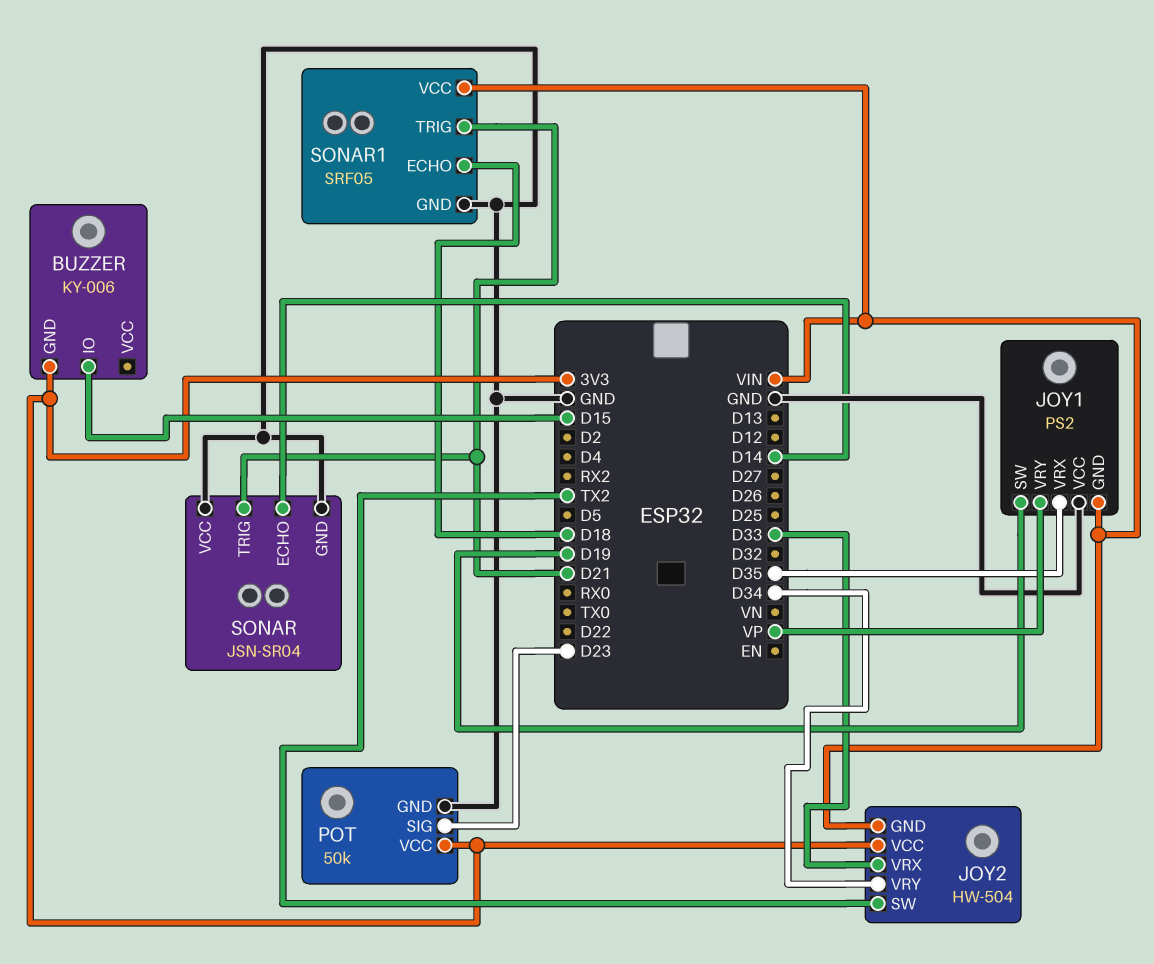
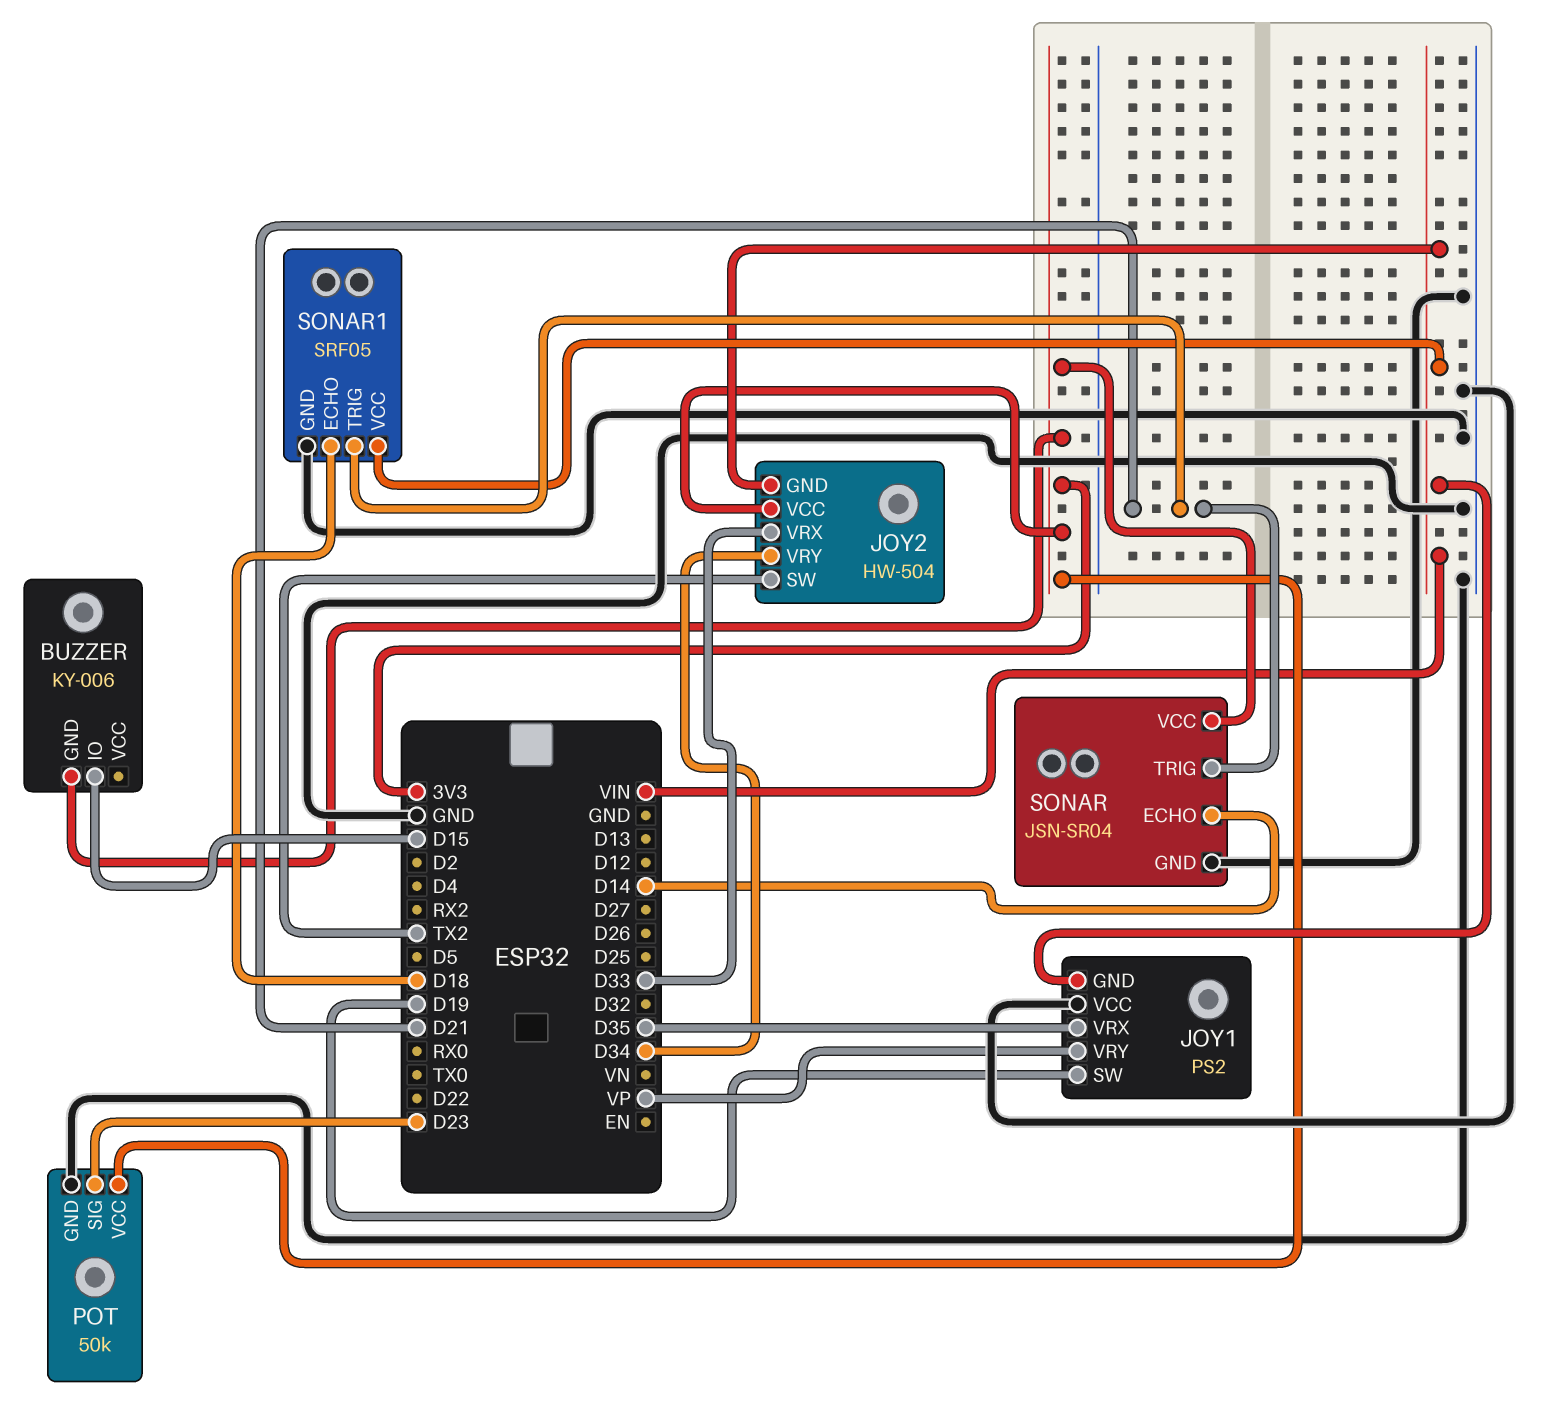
SONAR pin VCC: GND -> 3V3

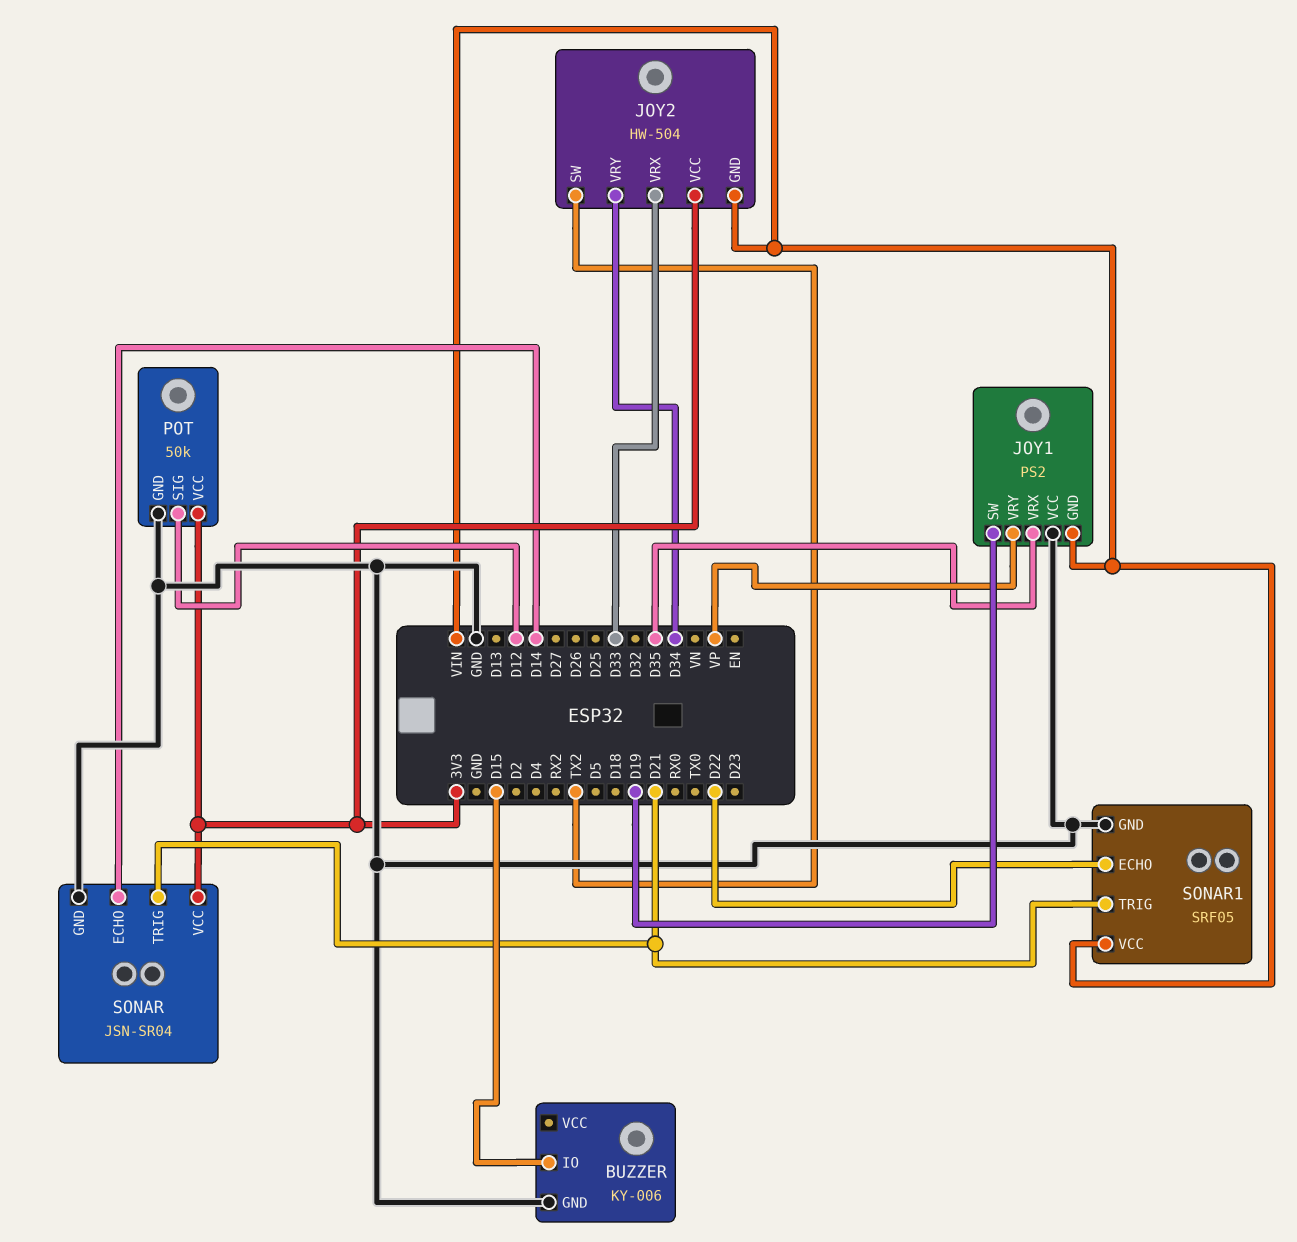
BUZZER pin GND: 3V3 -> GND
POT pin SIG: D23 -> D12
SONAR1 pin ECHO: D18 -> D22

